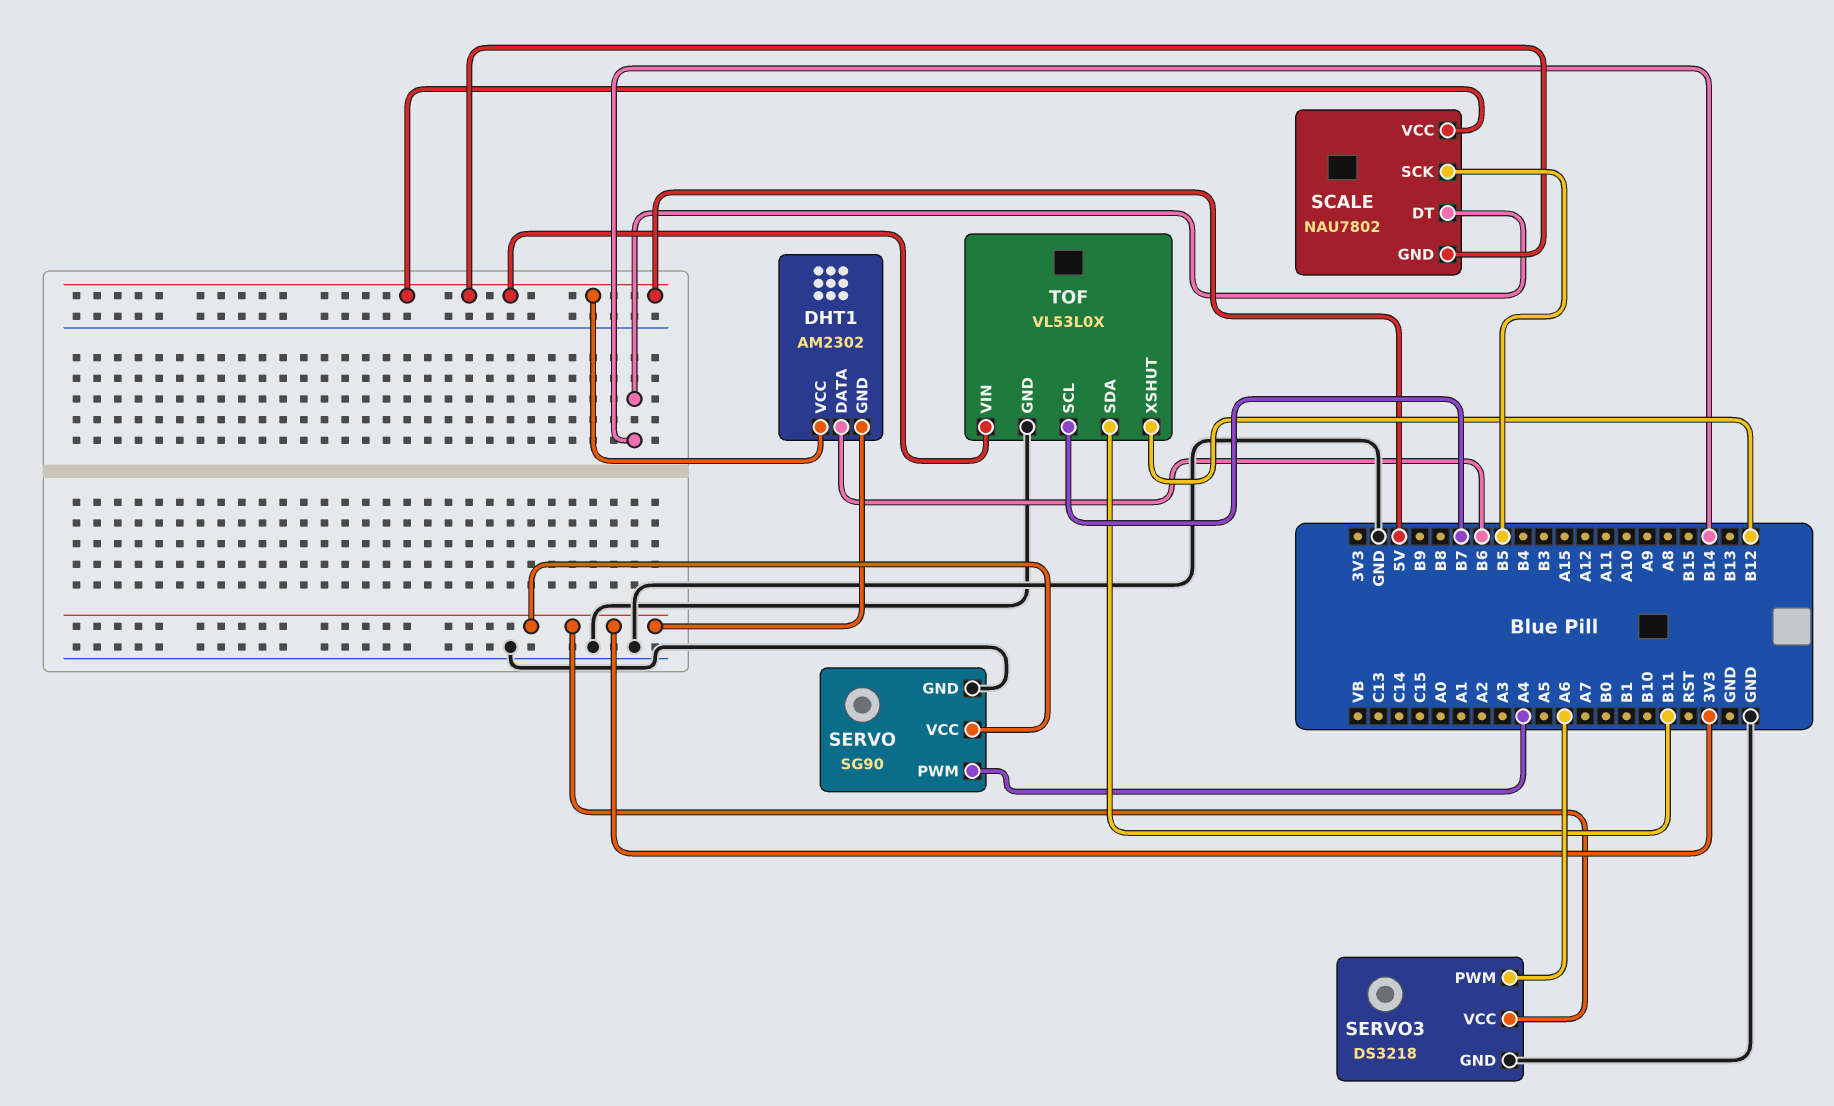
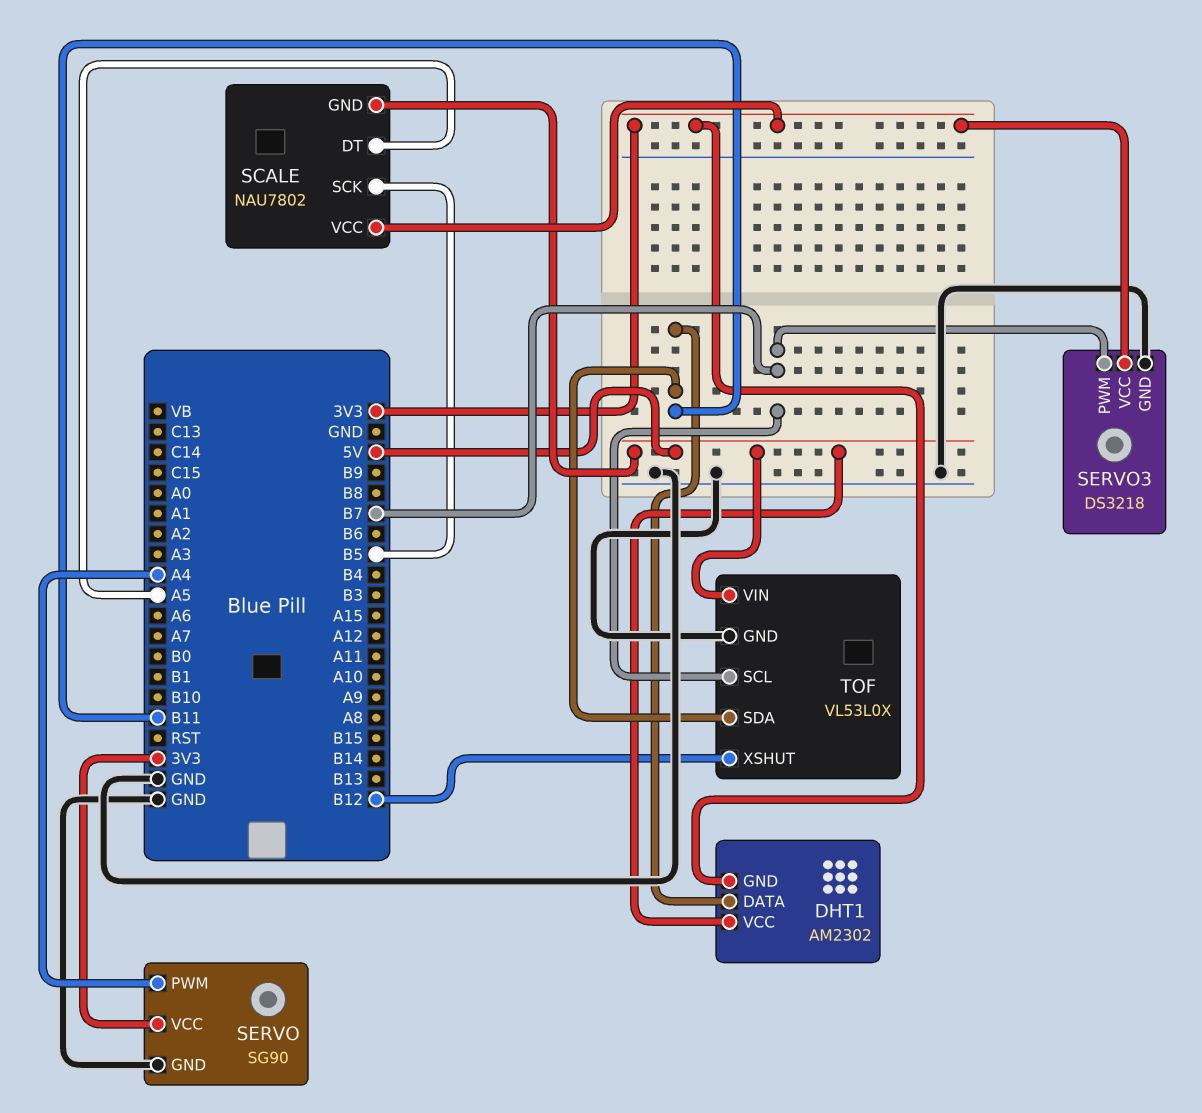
DHT1 pin DATA: B6 -> B11
SCALE pin DT: B14 -> A5
SCALE pin VCC: 5V -> 3V3
SERVO3 pin PWM: A6 -> B7

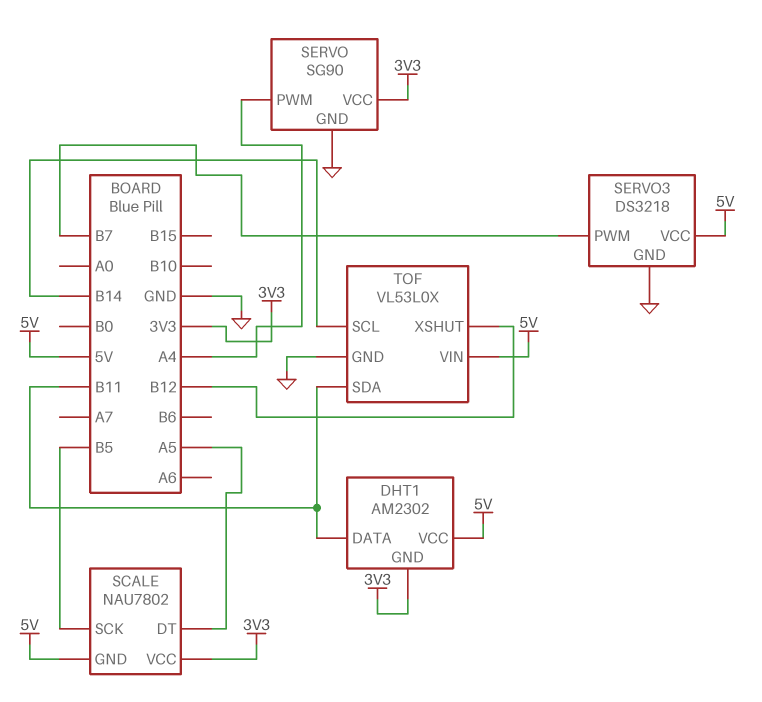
SERVO3 pin VCC: 3V3 -> 5V
TOF pin SCL: B7 -> B14

